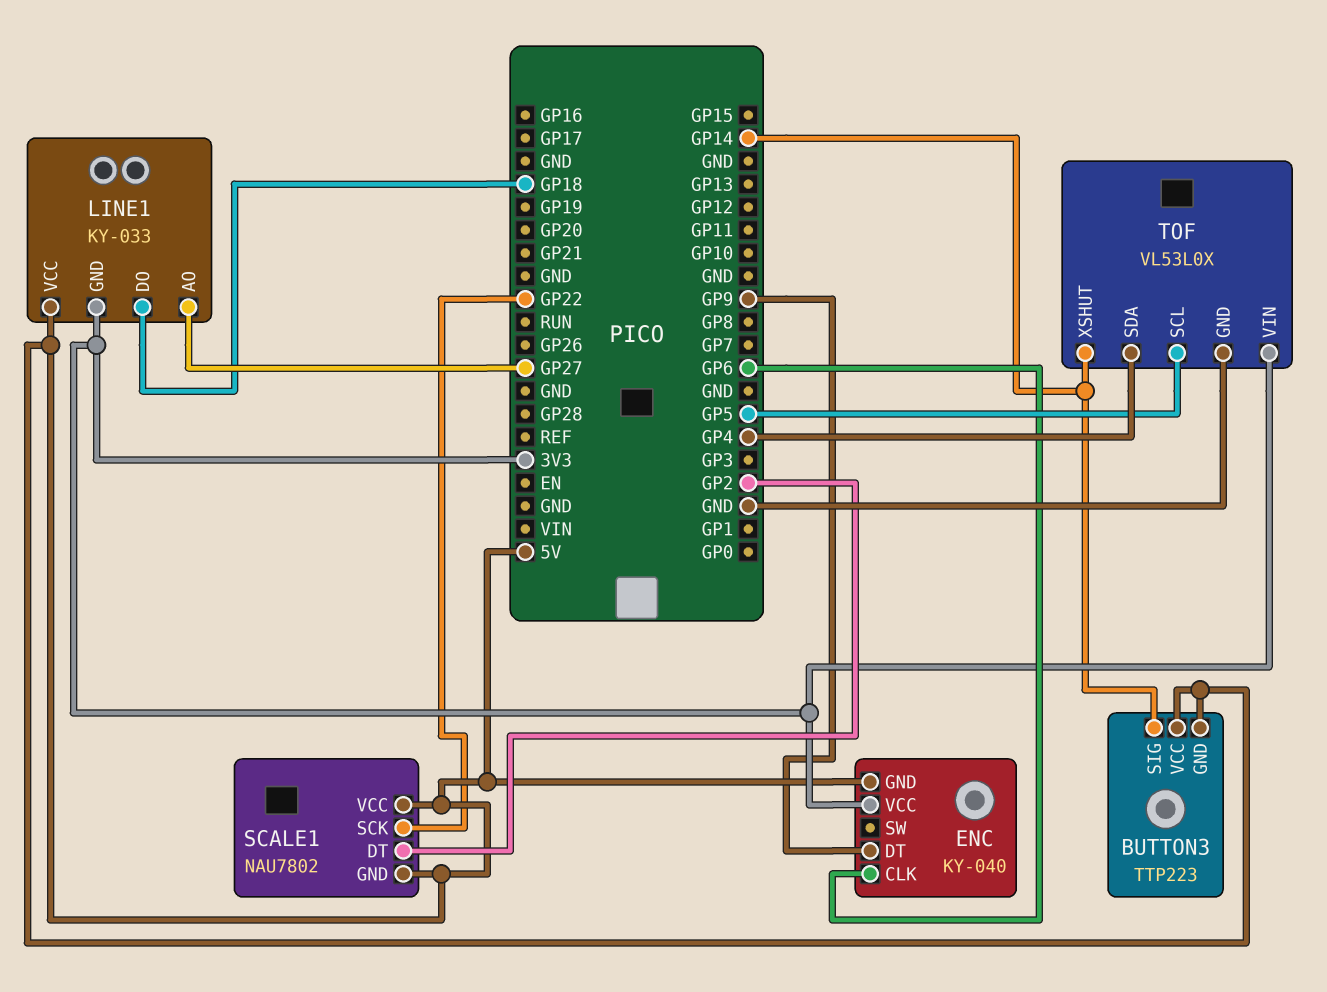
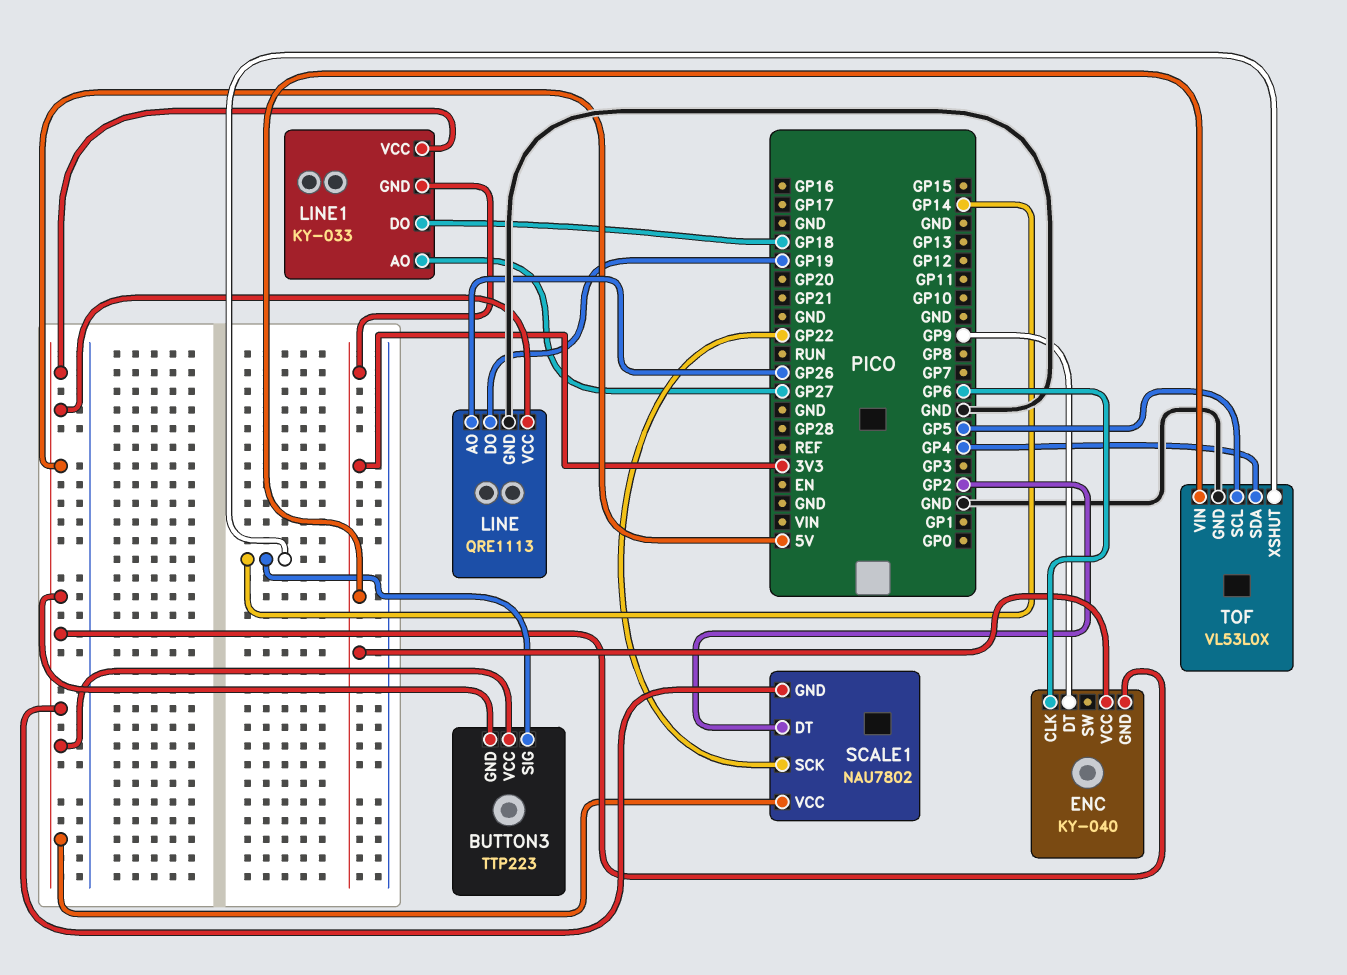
LINE: none -> QRE1113
LINE pin AO: none -> GP26
LINE pin DO: none -> GP19
LINE pin GND: none -> GND
LINE pin VCC: none -> 5V

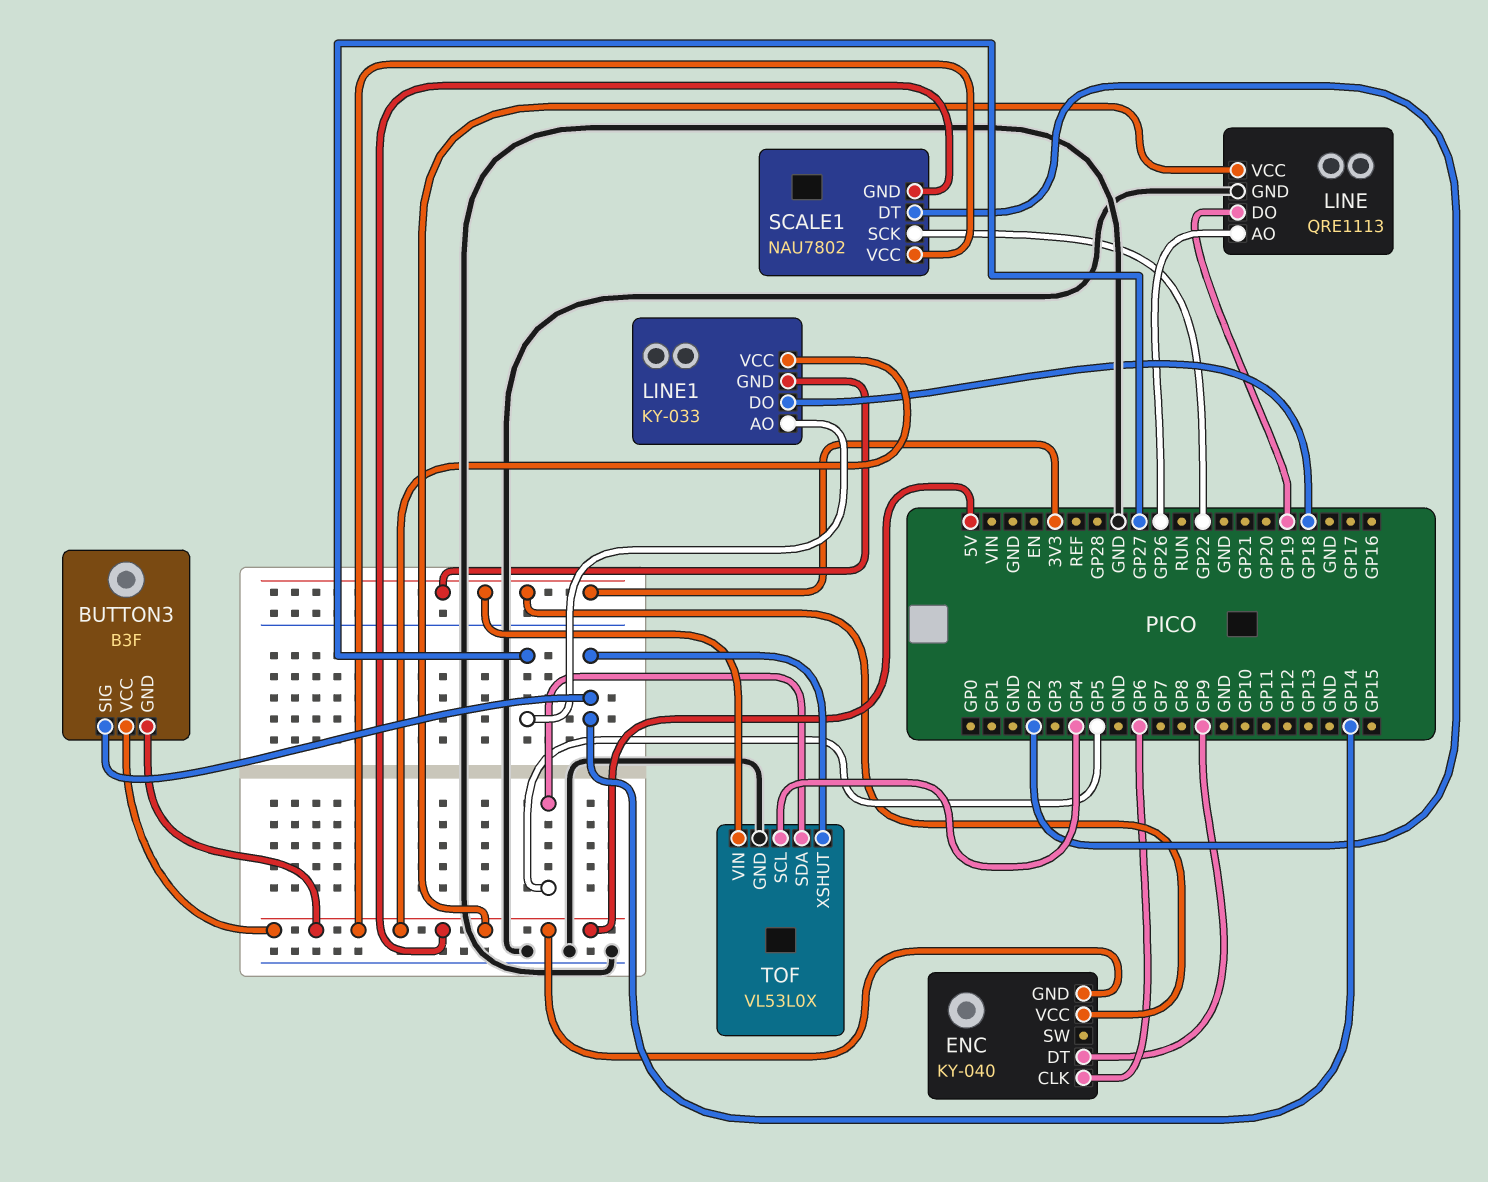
BUTTON3: TTP223 -> B3F
TOF pin SCL: GP5 -> GP4
TOF pin SDA: GP4 -> GP5

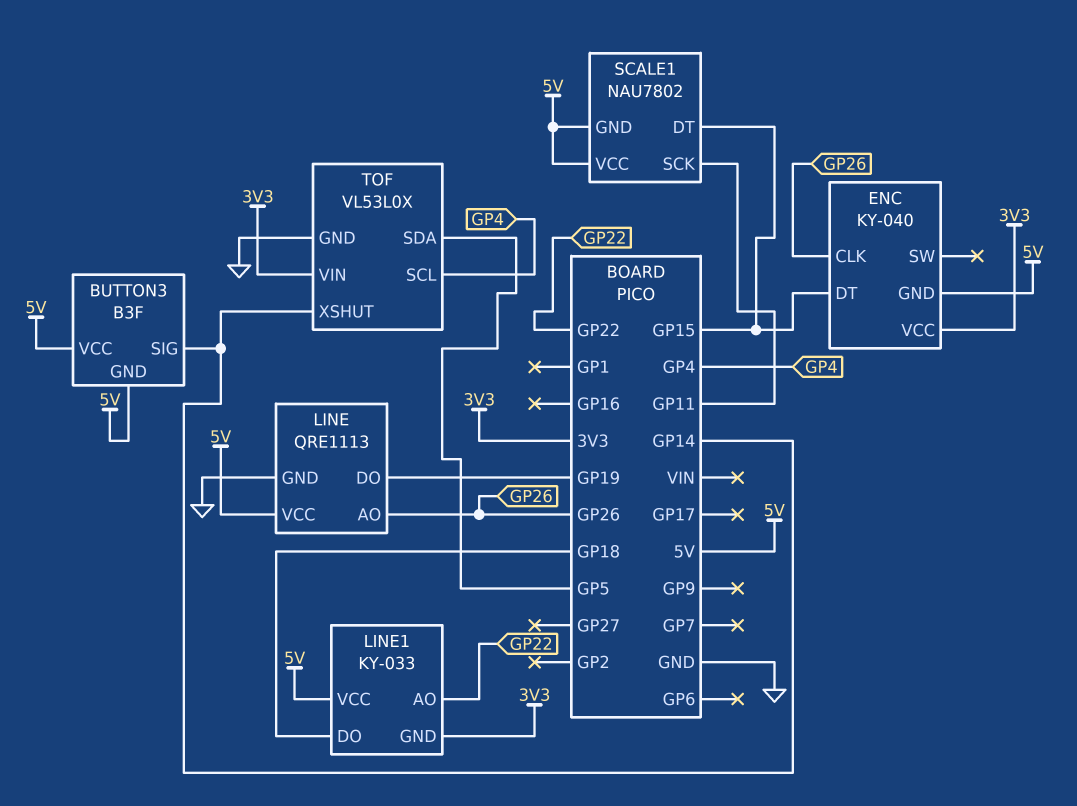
ENC pin CLK: GP6 -> GP26
ENC pin DT: GP9 -> GP15
LINE1 pin AO: GP27 -> GP22
SCALE1 pin DT: GP2 -> GP15
SCALE1 pin SCK: GP22 -> GP11

